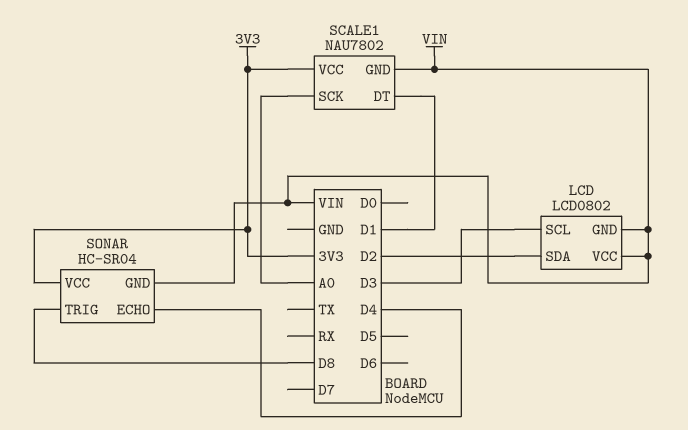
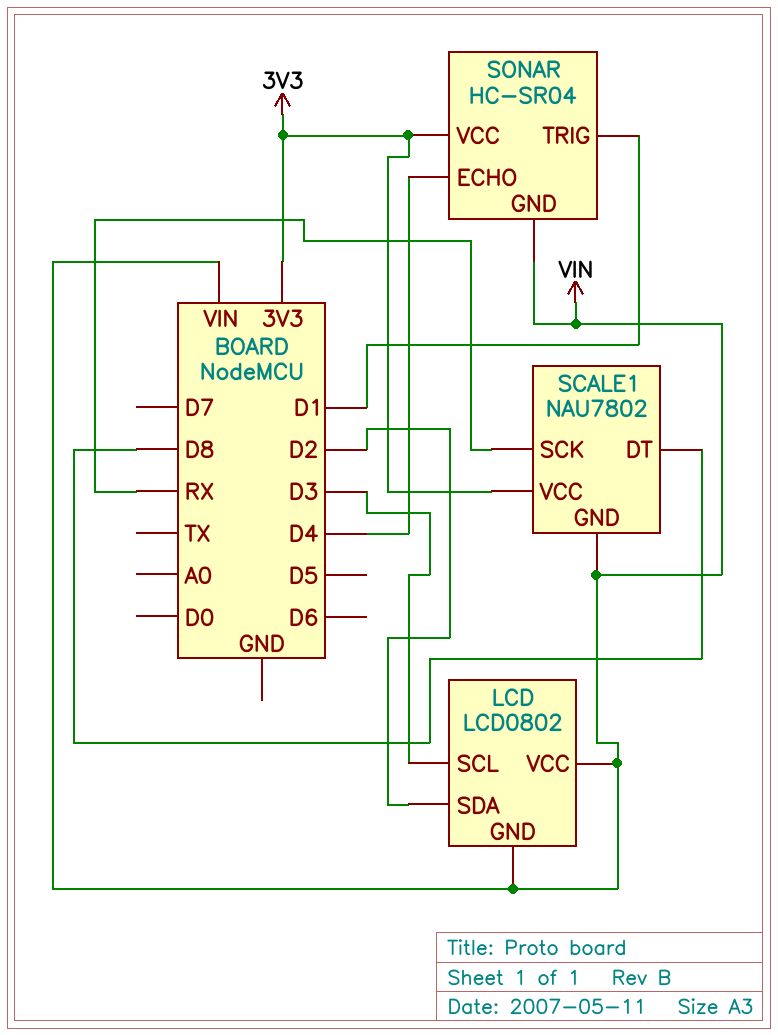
SCALE1 pin DT: D1 -> D8
SCALE1 pin SCK: A0 -> RX
SONAR pin TRIG: D8 -> D1

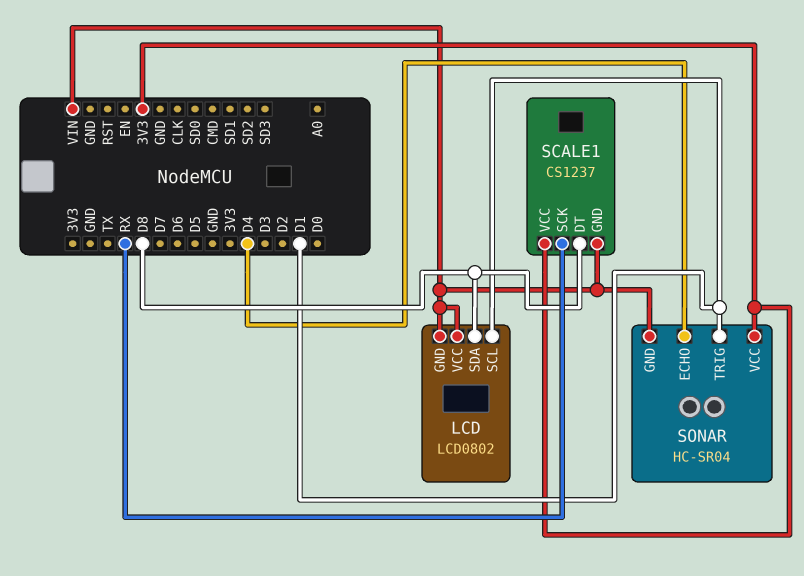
LCD pin SCL: D3 -> D1
LCD pin SDA: D2 -> D8
SCALE1: NAU7802 -> CS1237

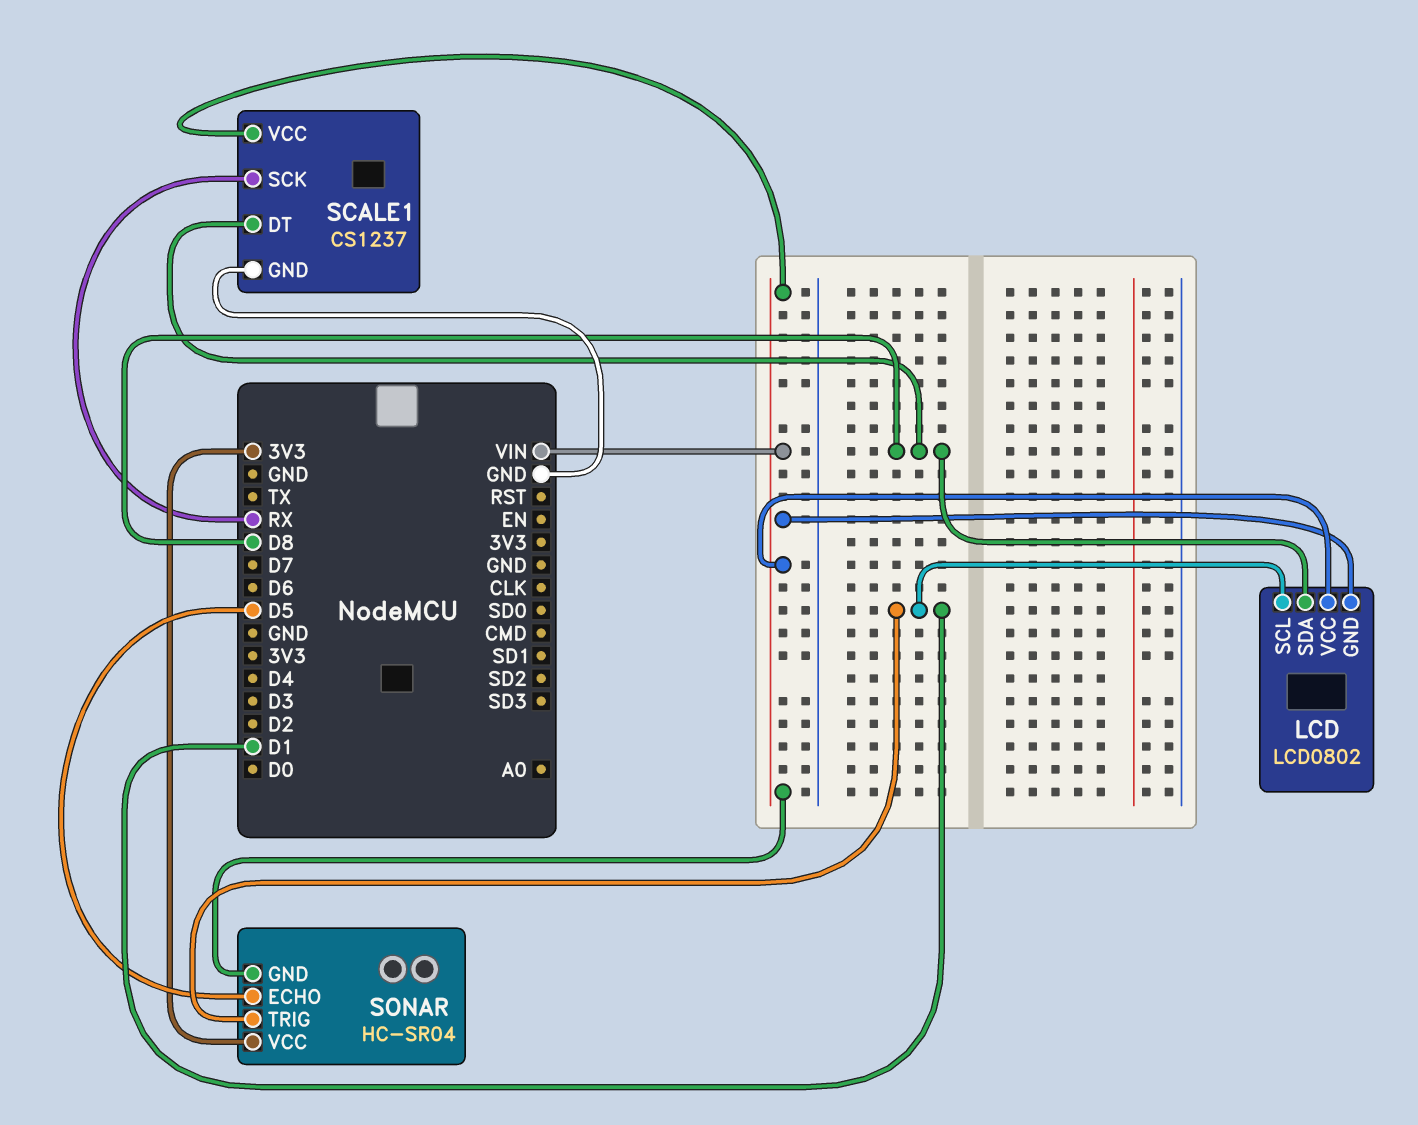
SCALE1 pin GND: VIN -> GND
SCALE1 pin VCC: 3V3 -> VIN
SONAR pin ECHO: D4 -> D5

